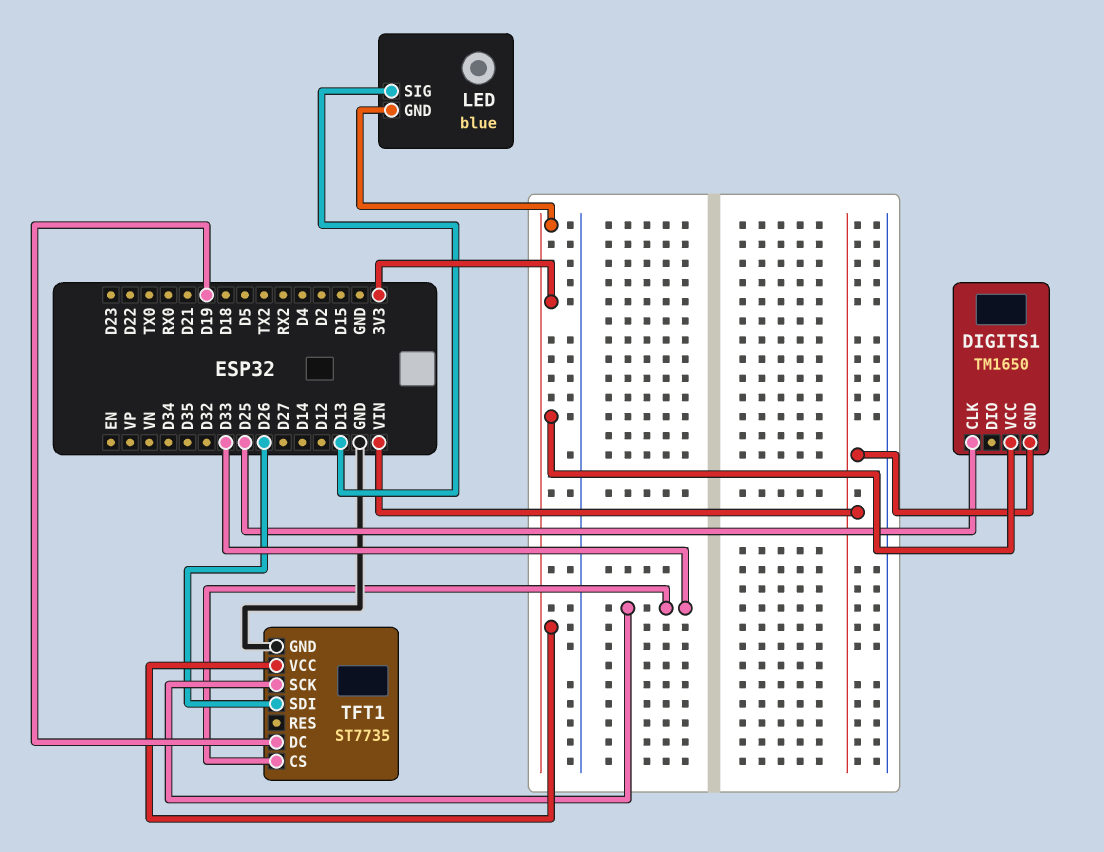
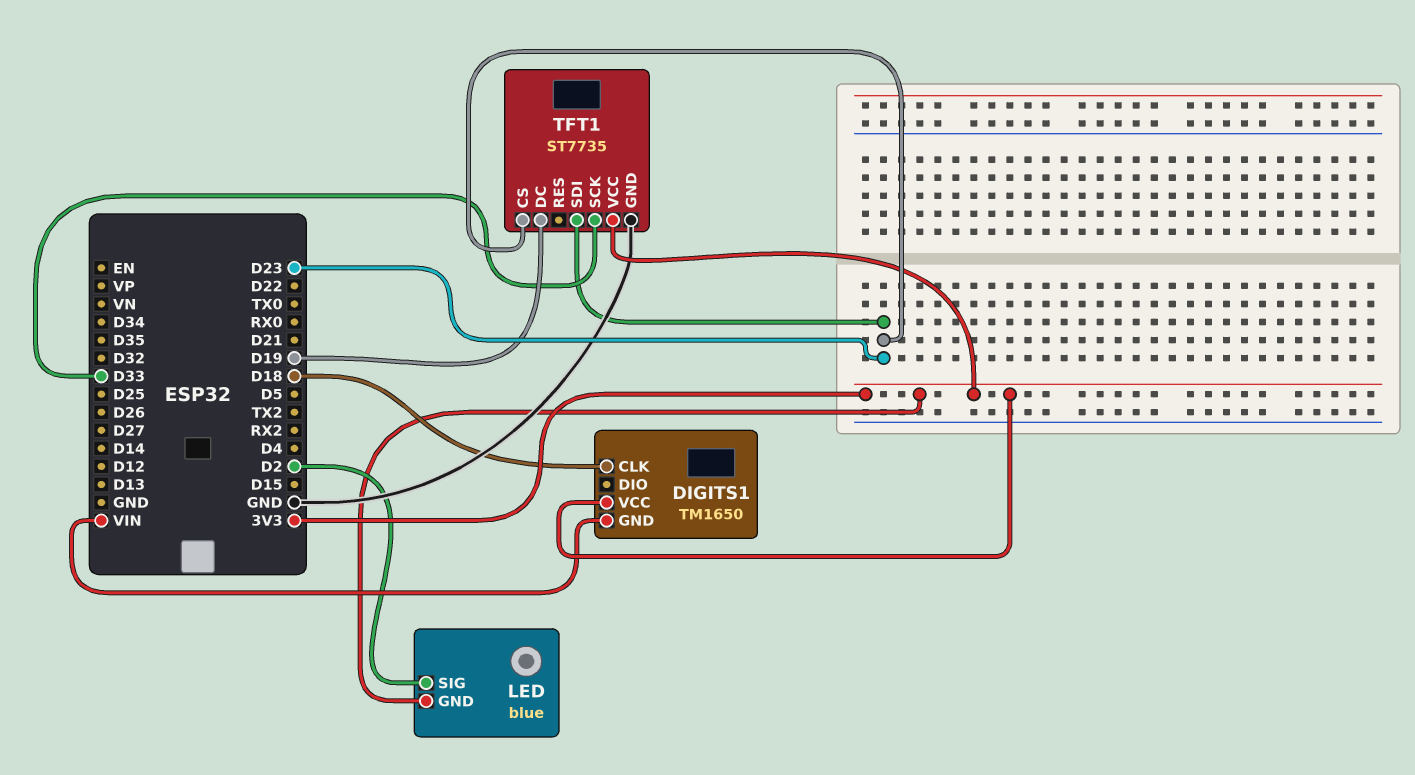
DIGITS1 pin CLK: D25 -> D18
LED pin SIG: D13 -> D2
TFT1 pin CS: D33 -> D23
TFT1 pin SDI: D26 -> D23

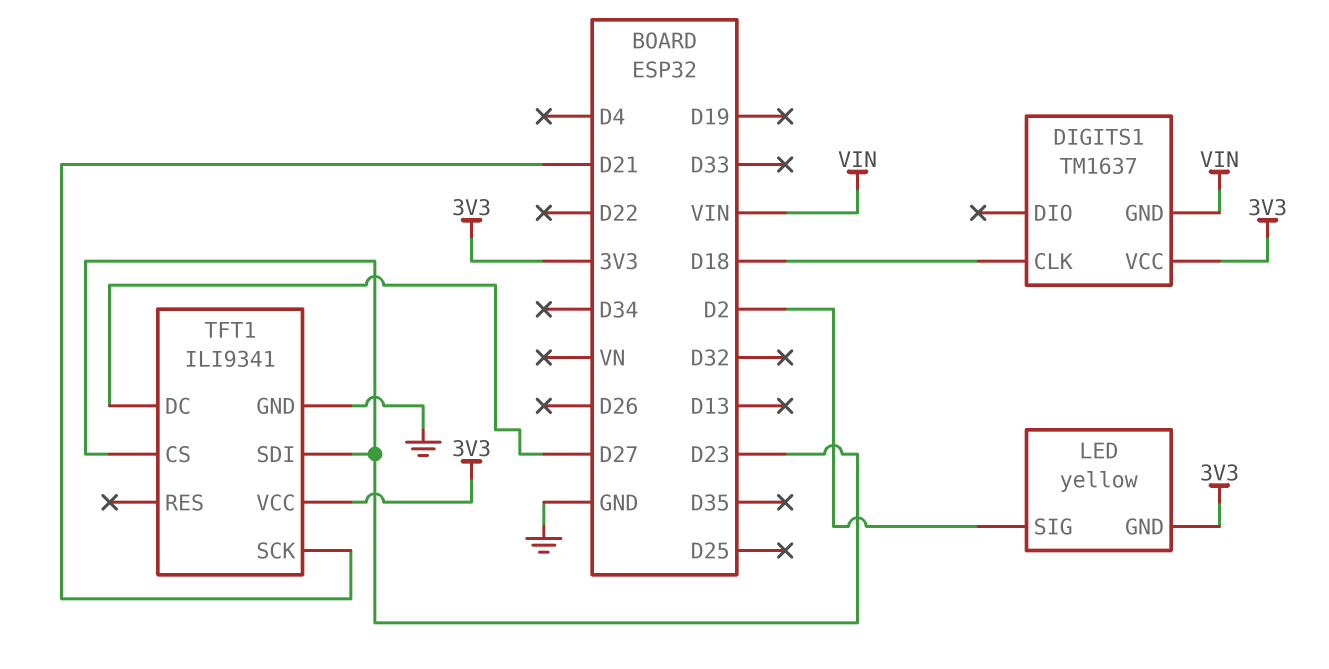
DIGITS1: TM1650 -> TM1637
LED: blue -> yellow
TFT1: ST7735 -> ILI9341
TFT1 pin DC: D19 -> D27
TFT1 pin SCK: D33 -> D21

